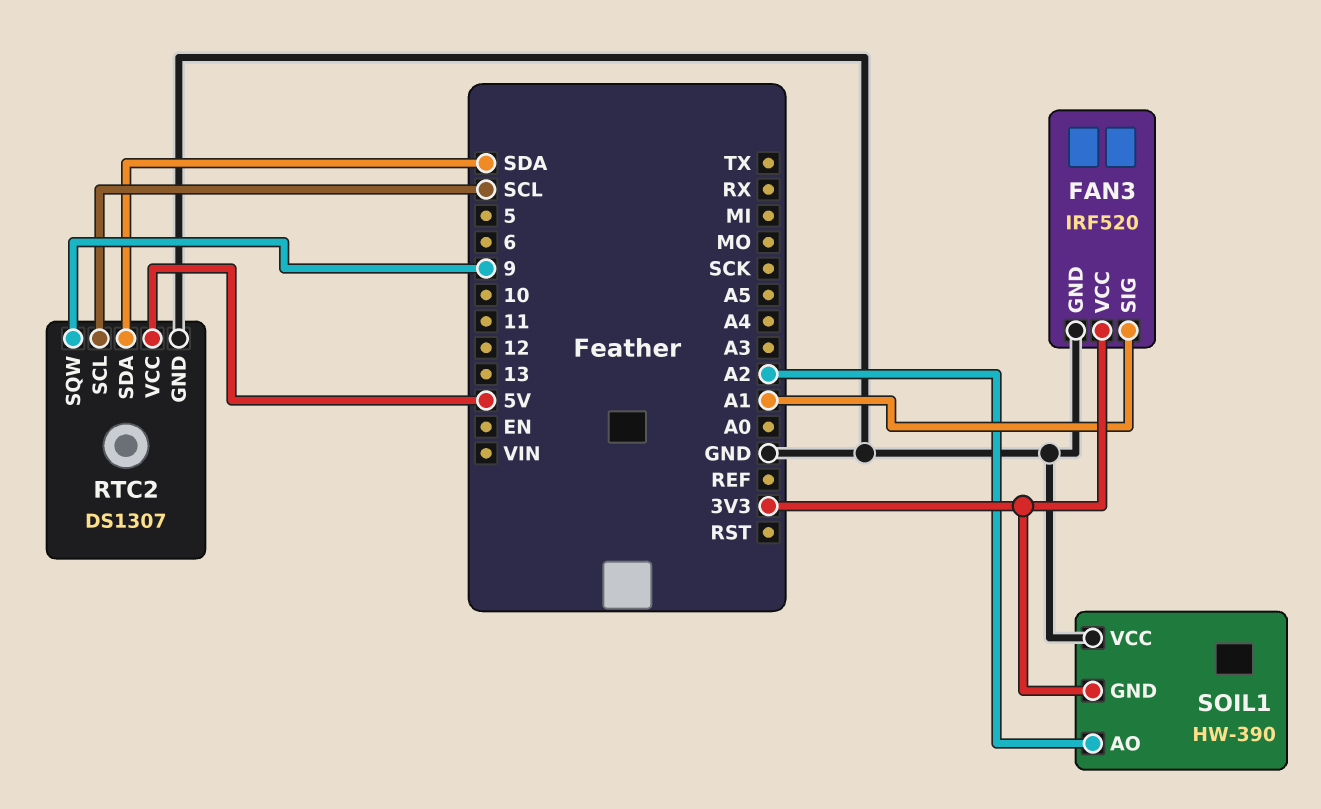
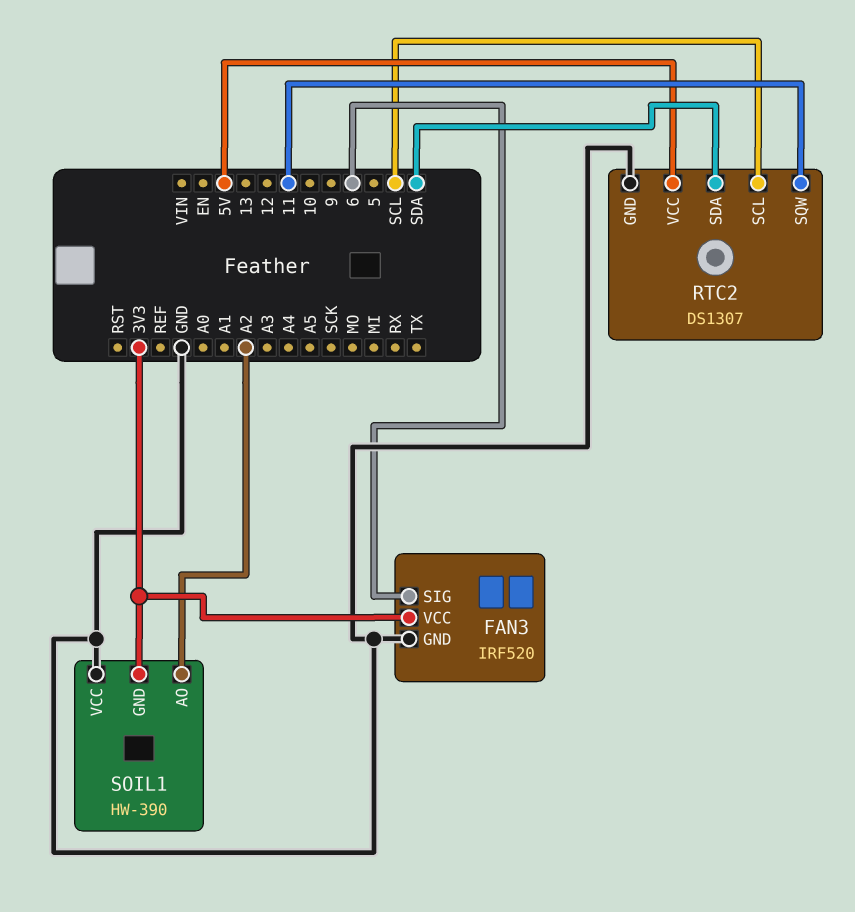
FAN3 pin SIG: A1 -> 6
RTC2 pin SQW: 9 -> 11

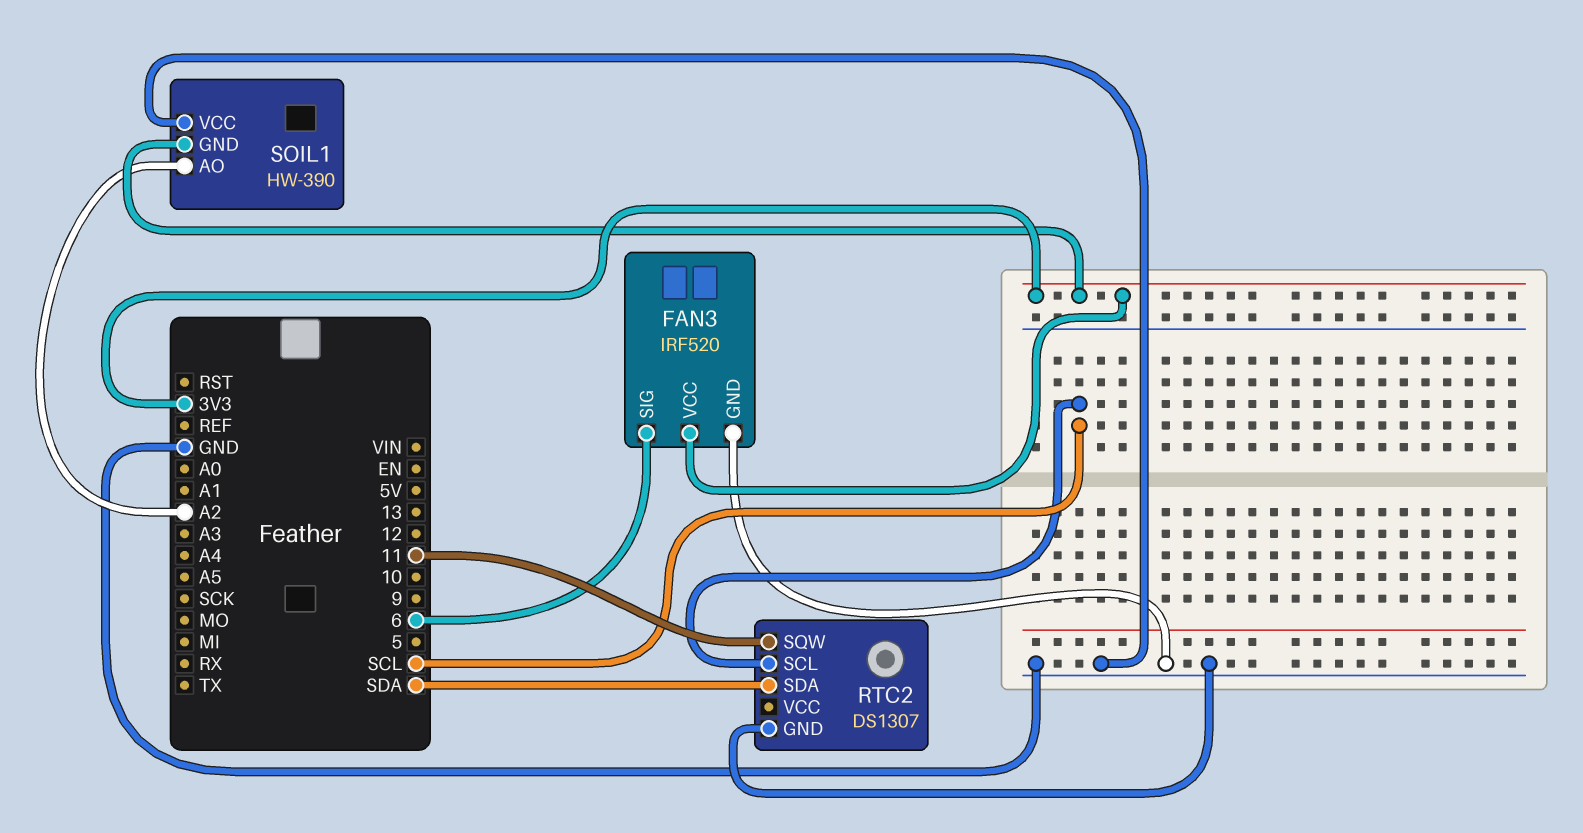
RTC2 pin VCC: 5V -> none

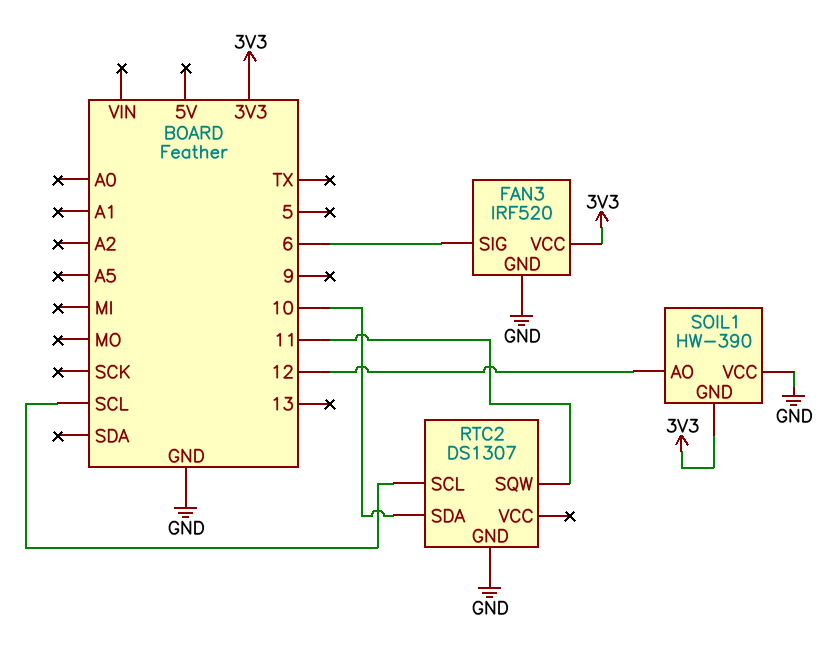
RTC2 pin SDA: SDA -> 10
SOIL1 pin AO: A2 -> 12

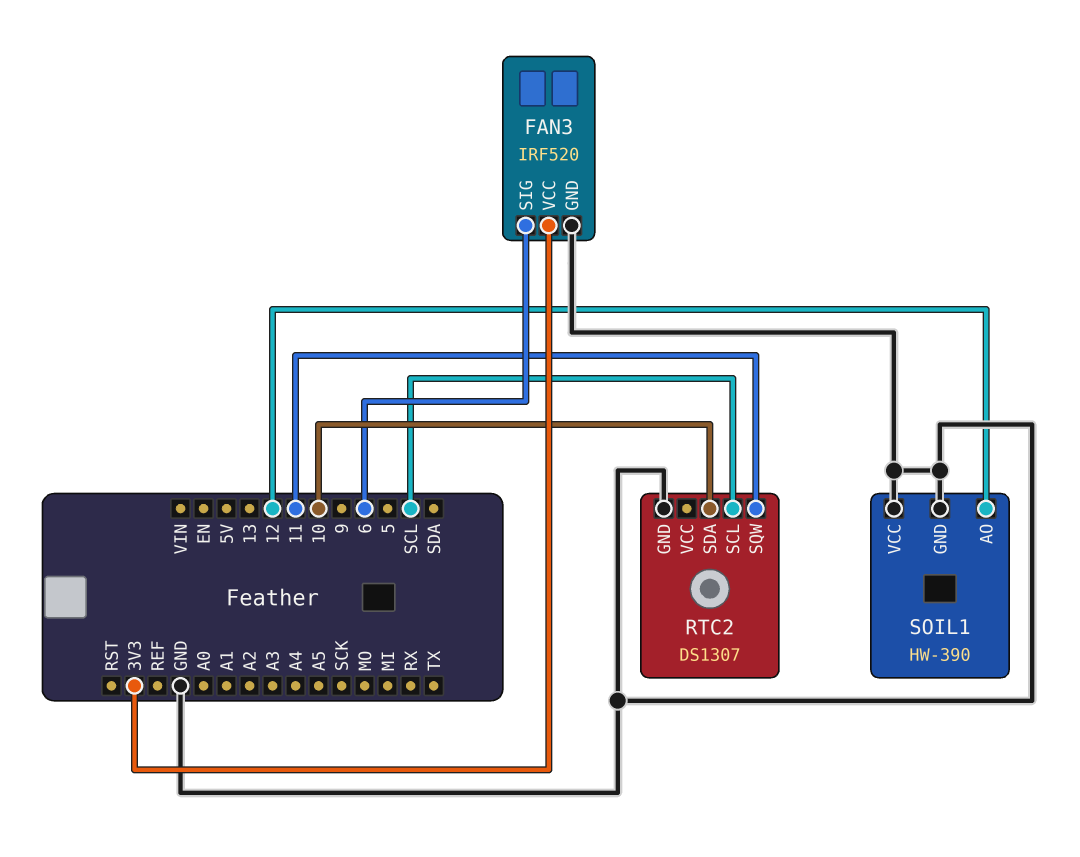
SOIL1 pin GND: 3V3 -> GND

